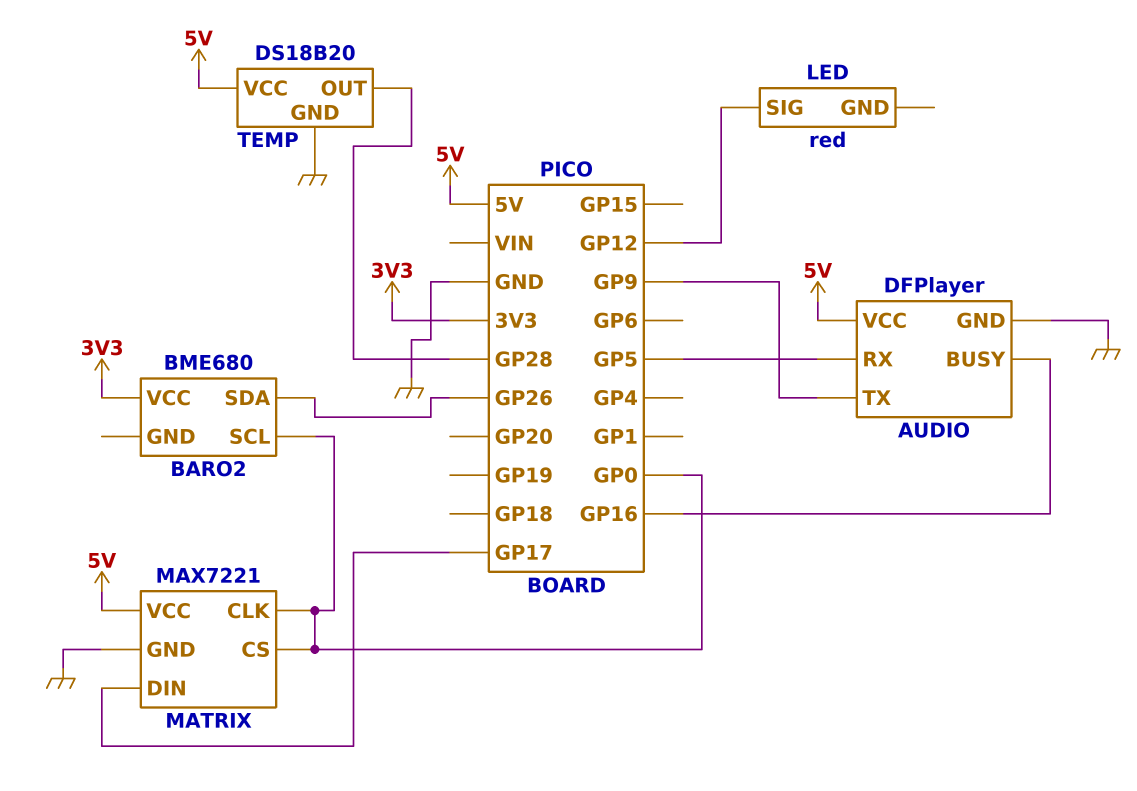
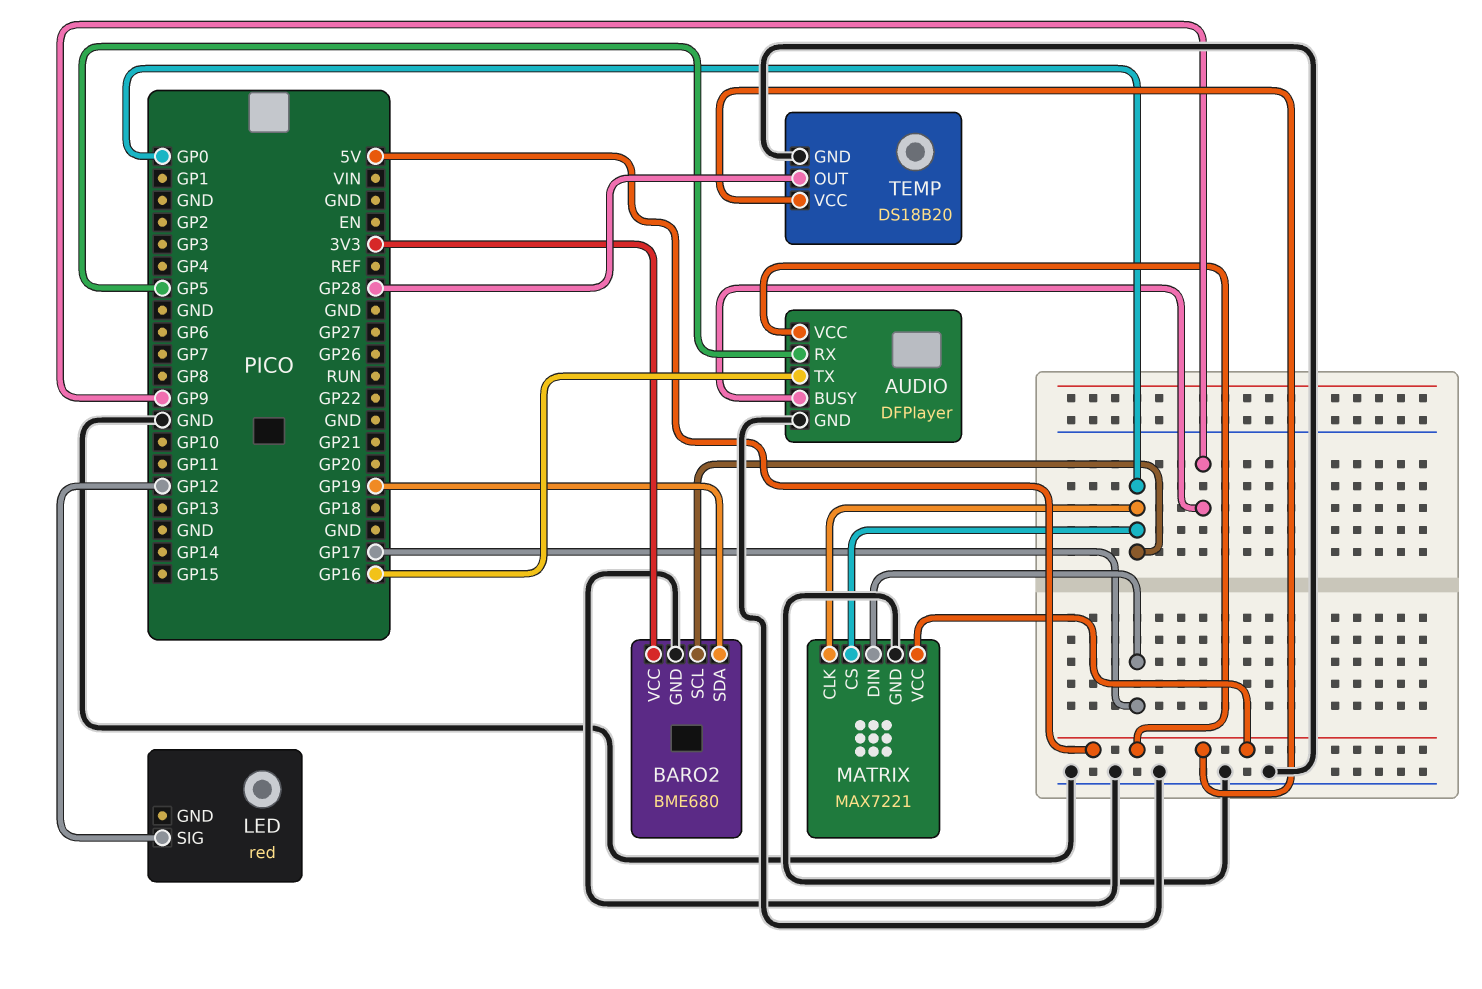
AUDIO pin BUSY: GP16 -> GP9
AUDIO pin TX: GP9 -> GP16
BARO2 pin GND: none -> GND
BARO2 pin SDA: GP26 -> GP19

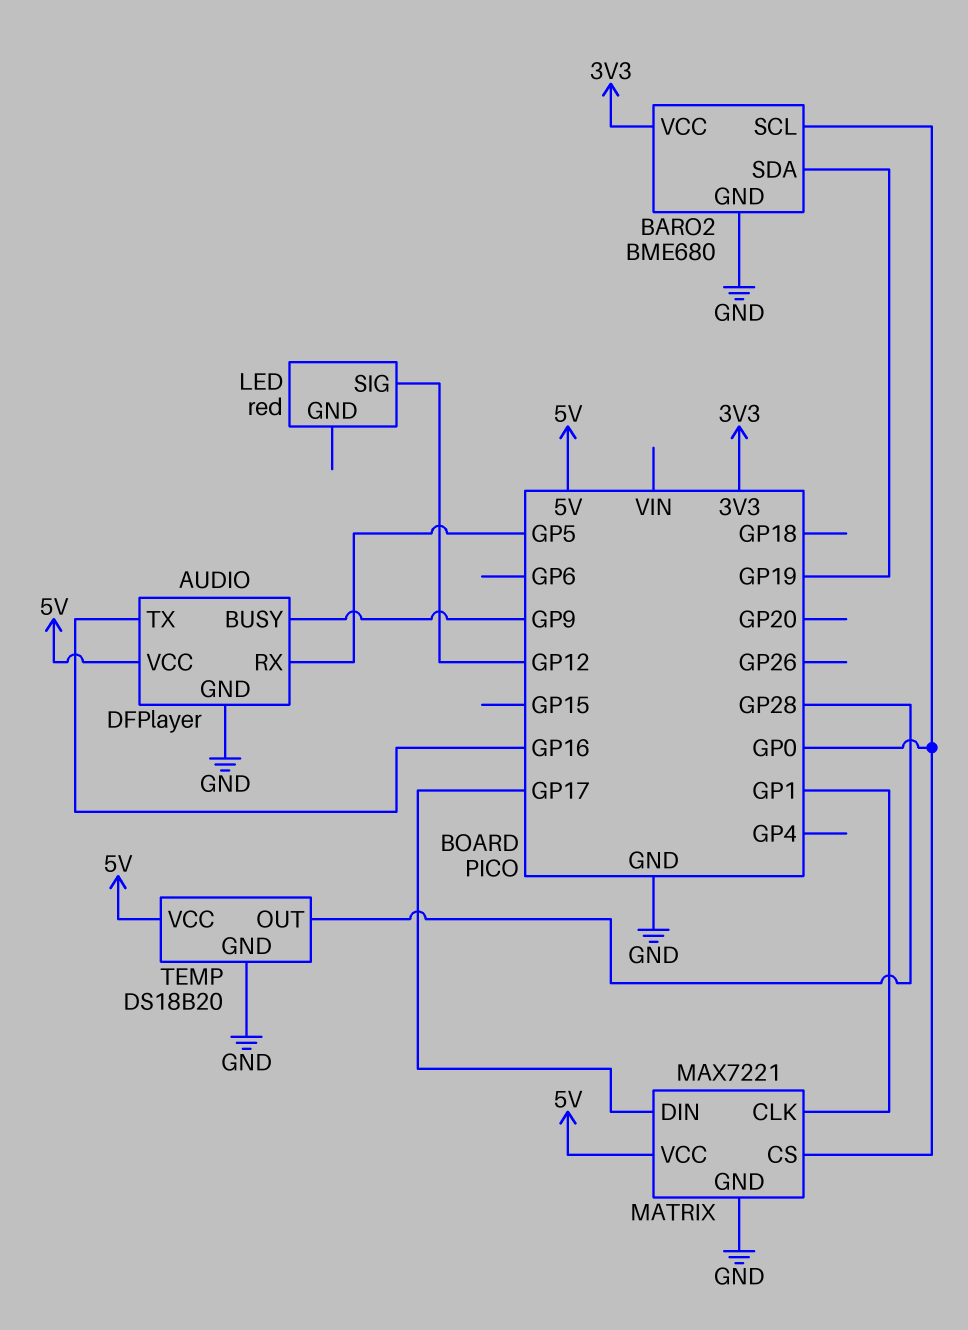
MATRIX pin CLK: GP0 -> GP1

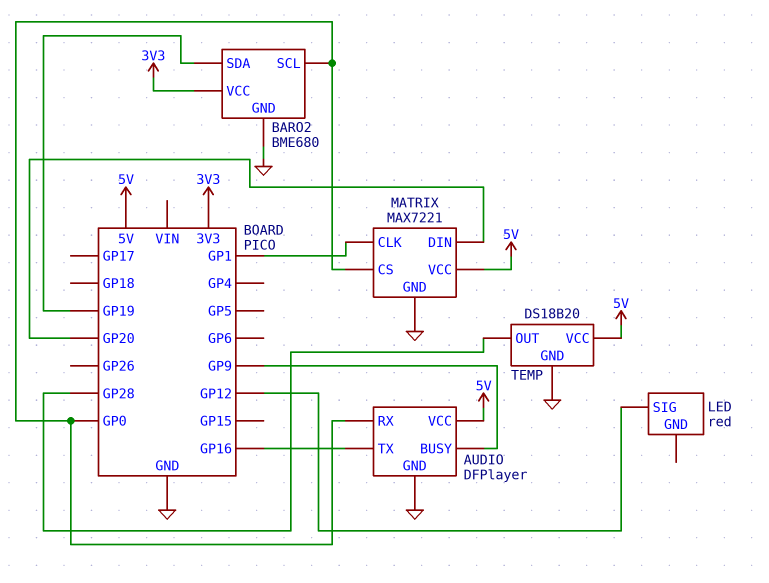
AUDIO pin RX: GP5 -> GP0
MATRIX pin DIN: GP17 -> GP20

